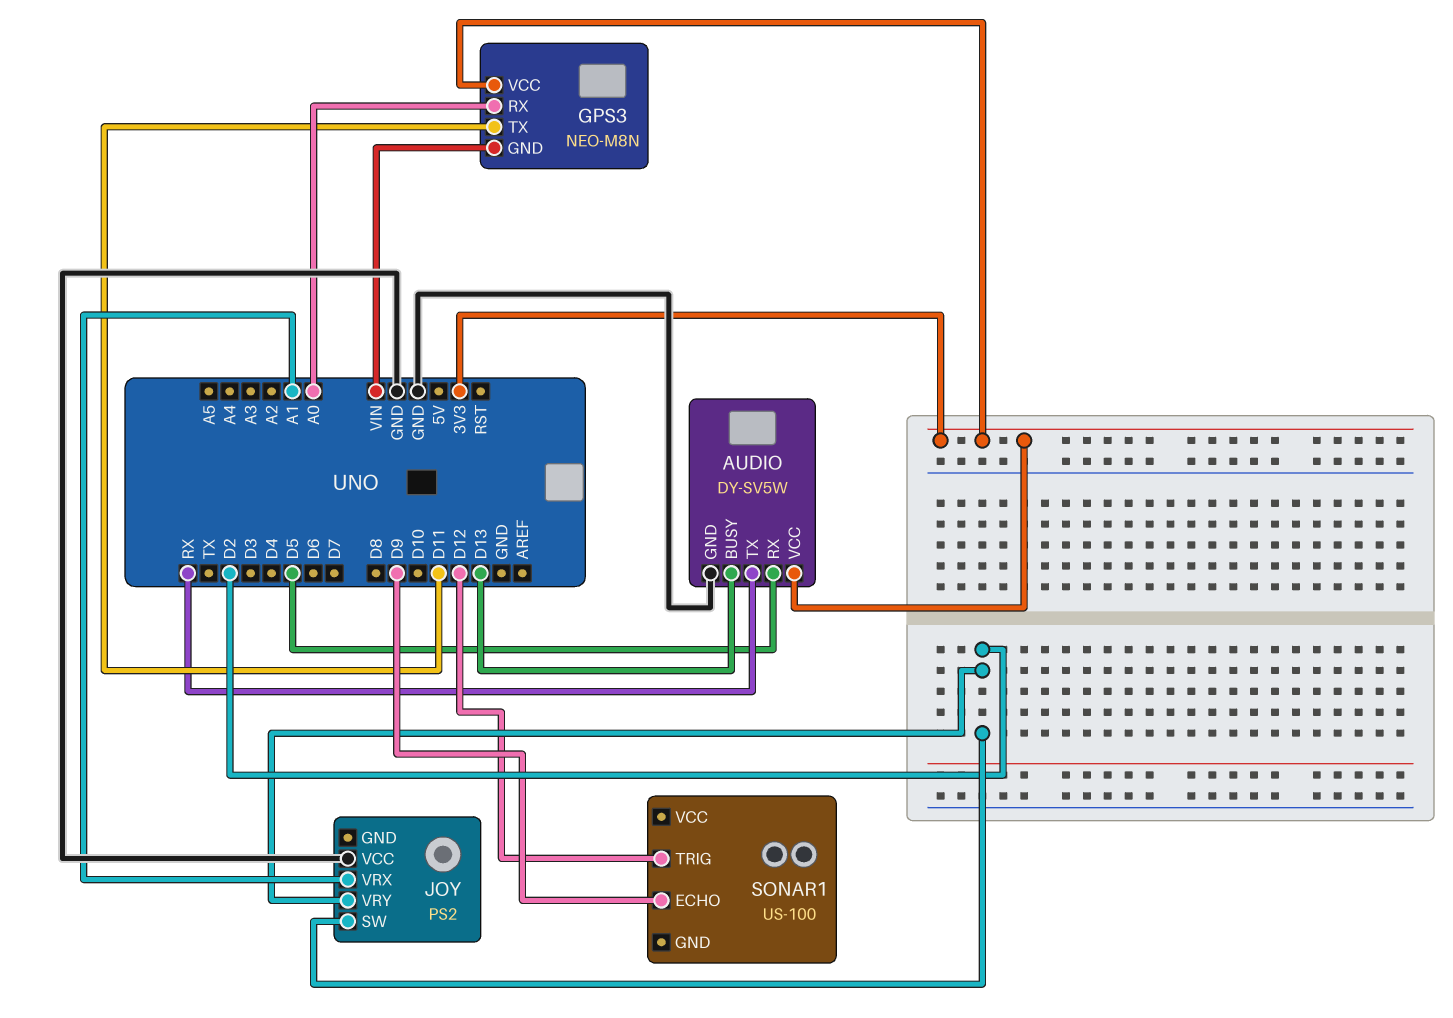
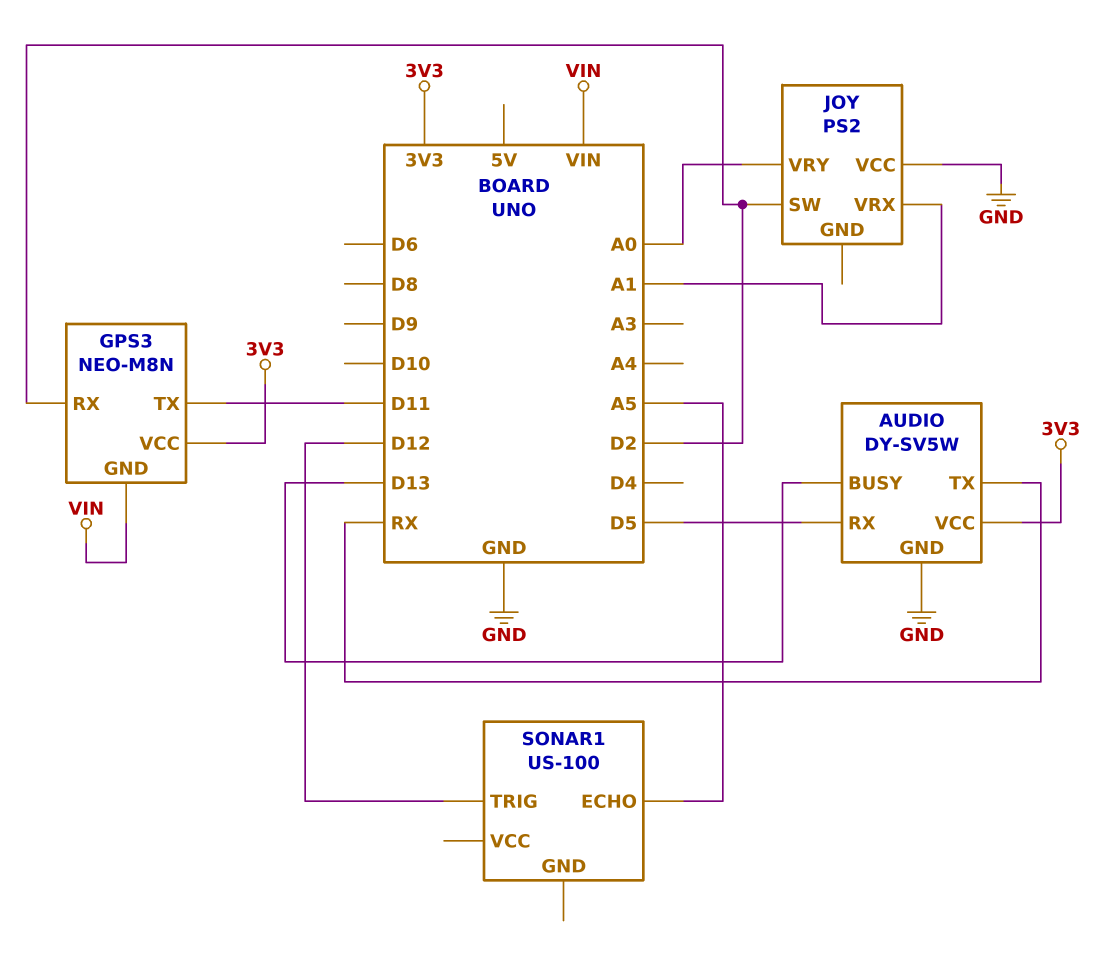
GPS3 pin RX: A0 -> D2
JOY pin VRY: D2 -> A0
SONAR1 pin ECHO: D9 -> A5

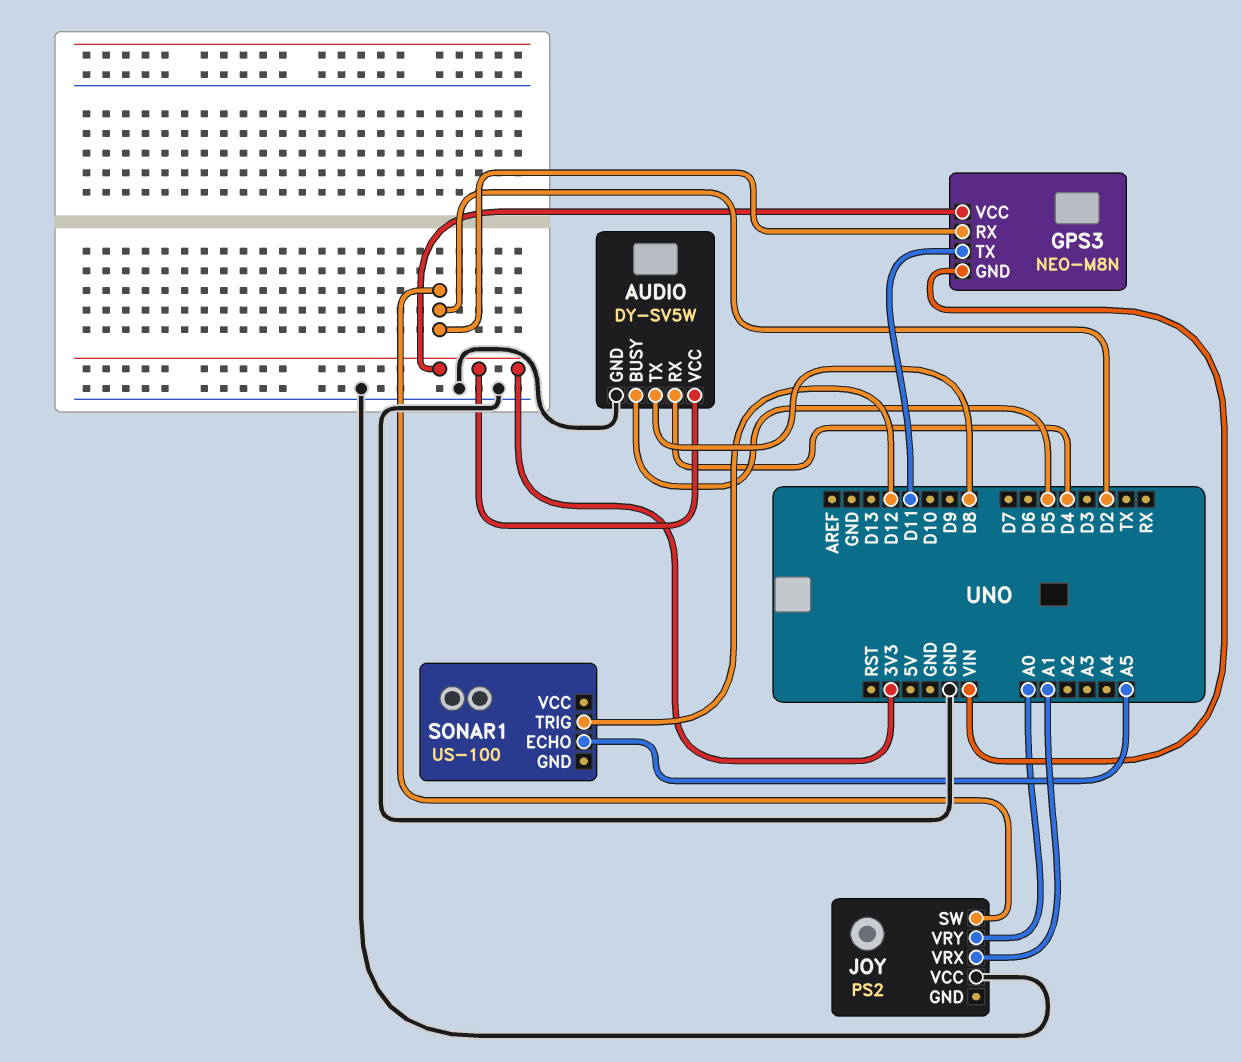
AUDIO pin BUSY: D13 -> D5
AUDIO pin RX: D5 -> D4
AUDIO pin TX: RX -> D8

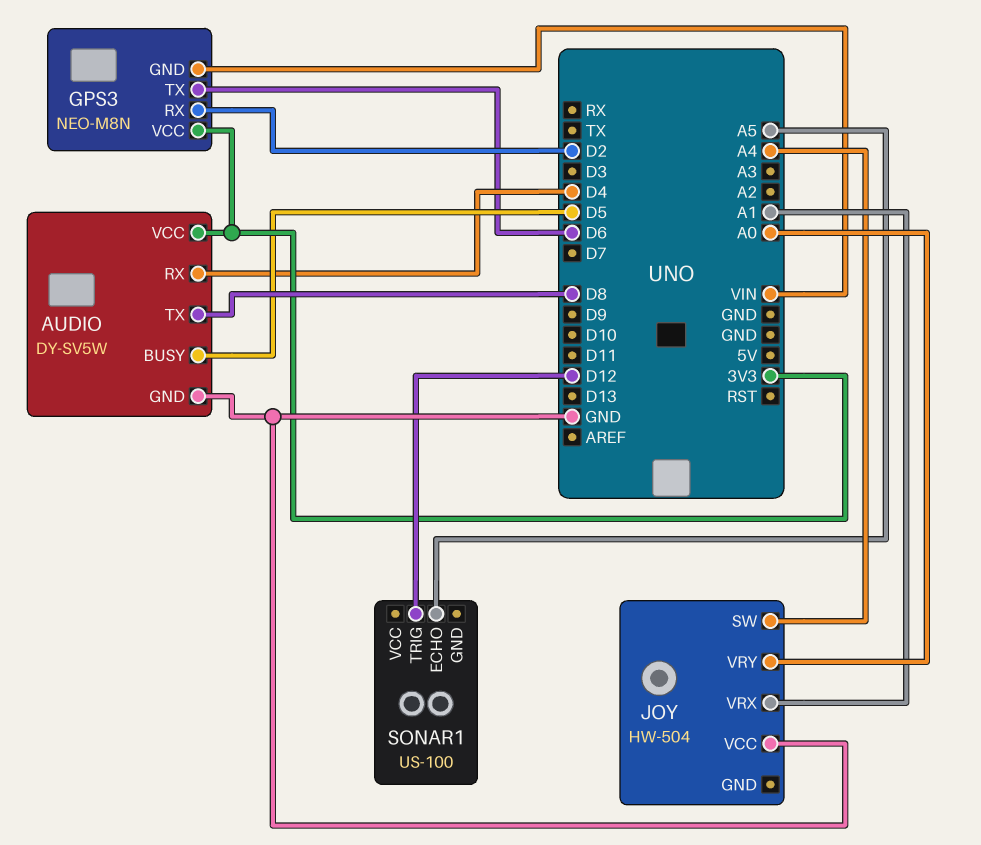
GPS3 pin TX: D11 -> D6
JOY: PS2 -> HW-504
JOY pin SW: D2 -> A4

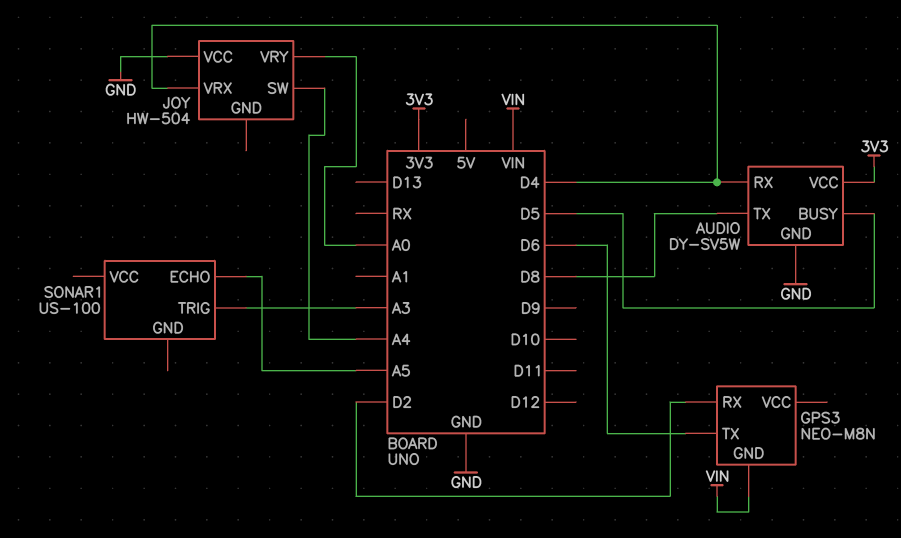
GPS3 pin VCC: 3V3 -> none
JOY pin VRX: A1 -> D4
SONAR1 pin TRIG: D12 -> A3

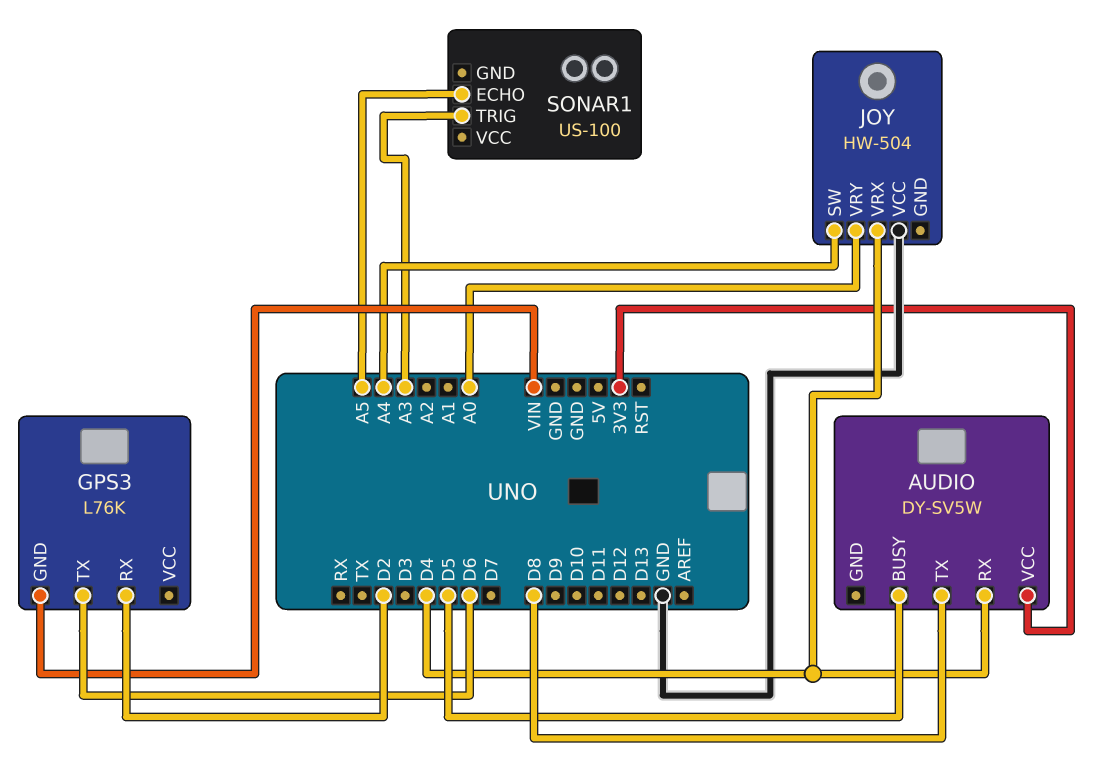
AUDIO pin GND: GND -> none
GPS3: NEO-M8N -> L76K

